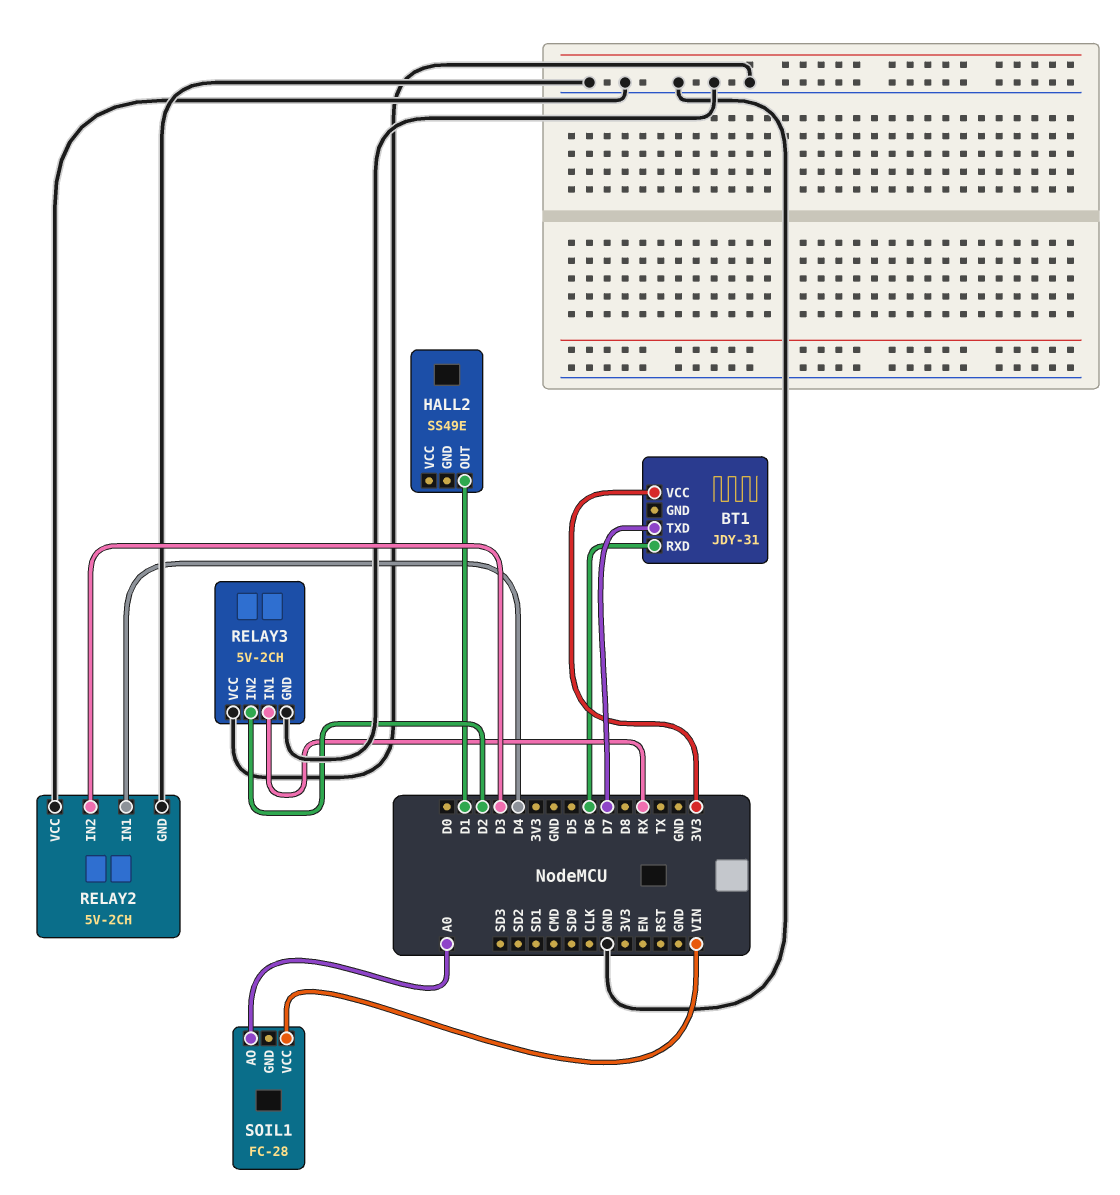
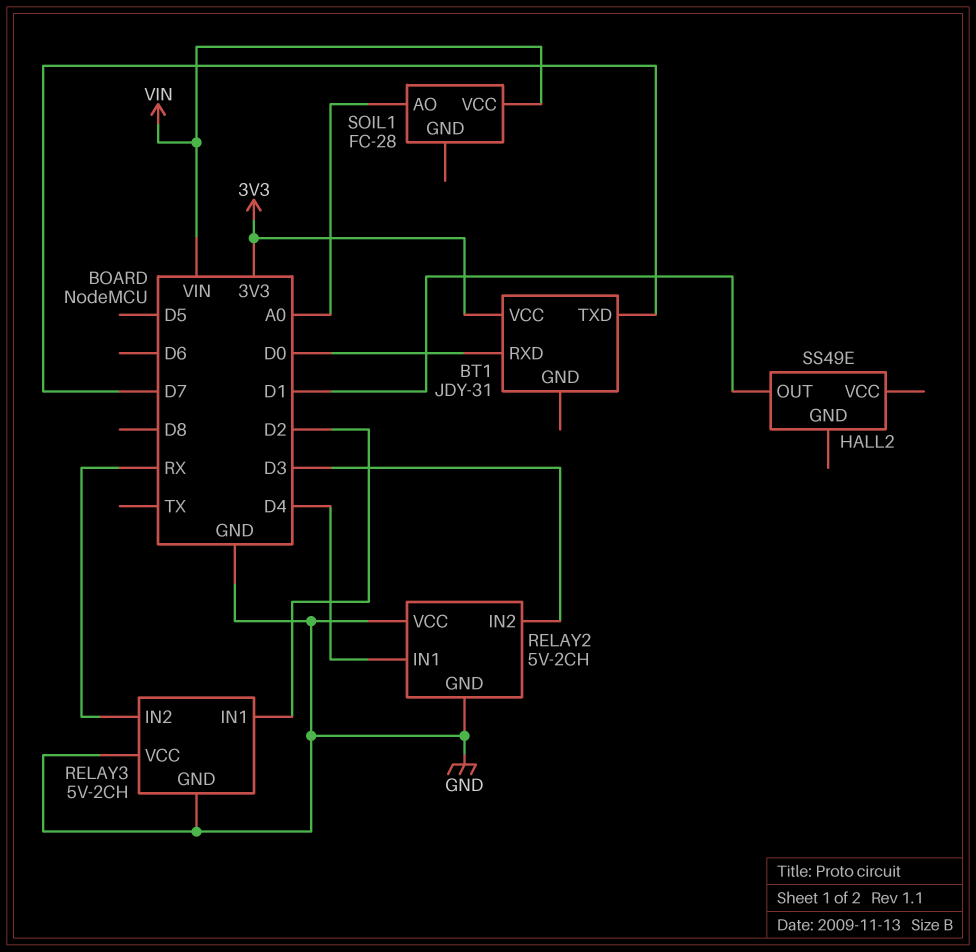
BT1 pin RXD: D6 -> D0
RELAY3 pin IN1: RX -> D2
RELAY3 pin IN2: D2 -> RX

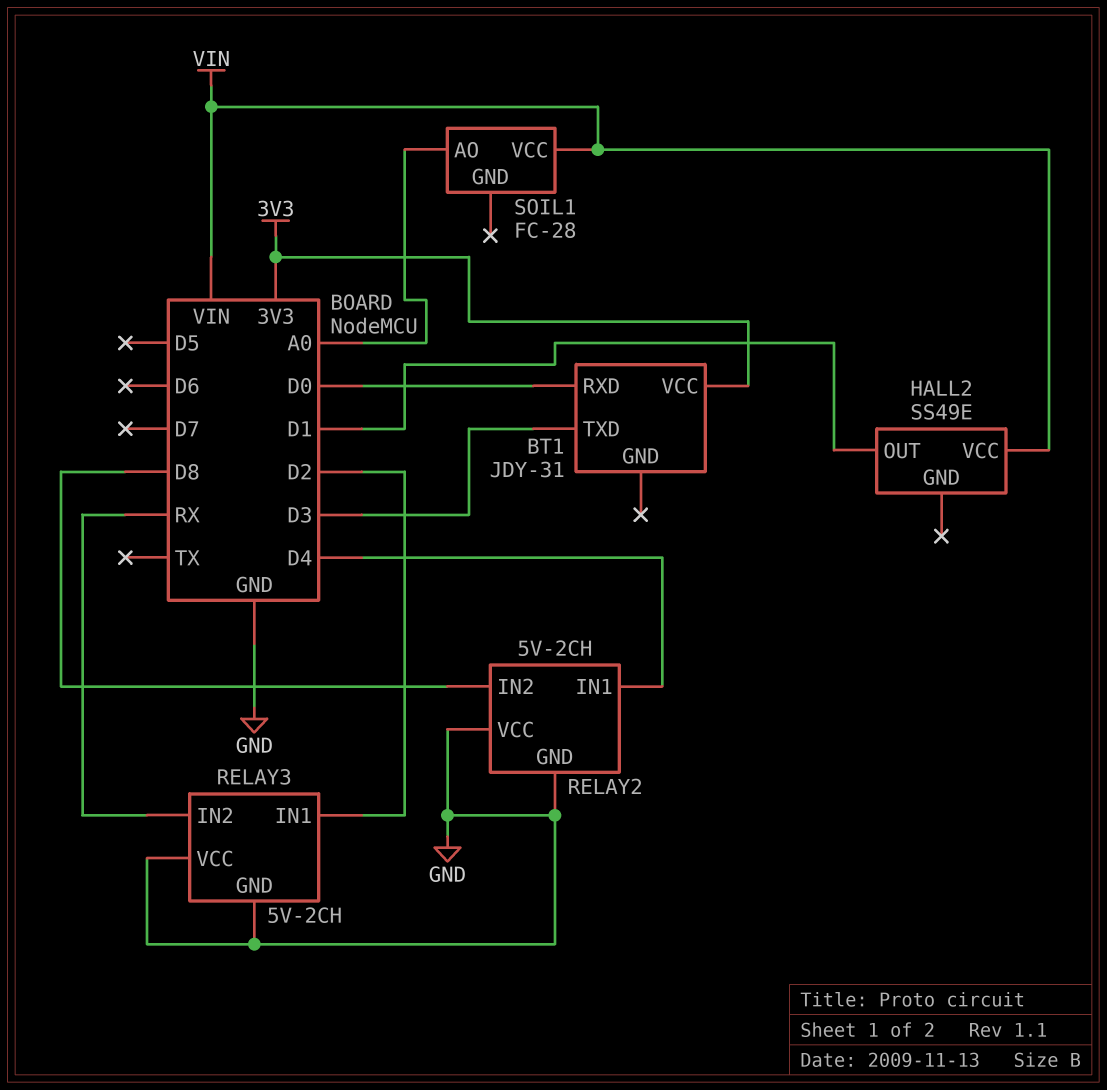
BT1 pin TXD: D7 -> D3
HALL2 pin VCC: none -> VIN
RELAY2 pin IN2: D3 -> D8

